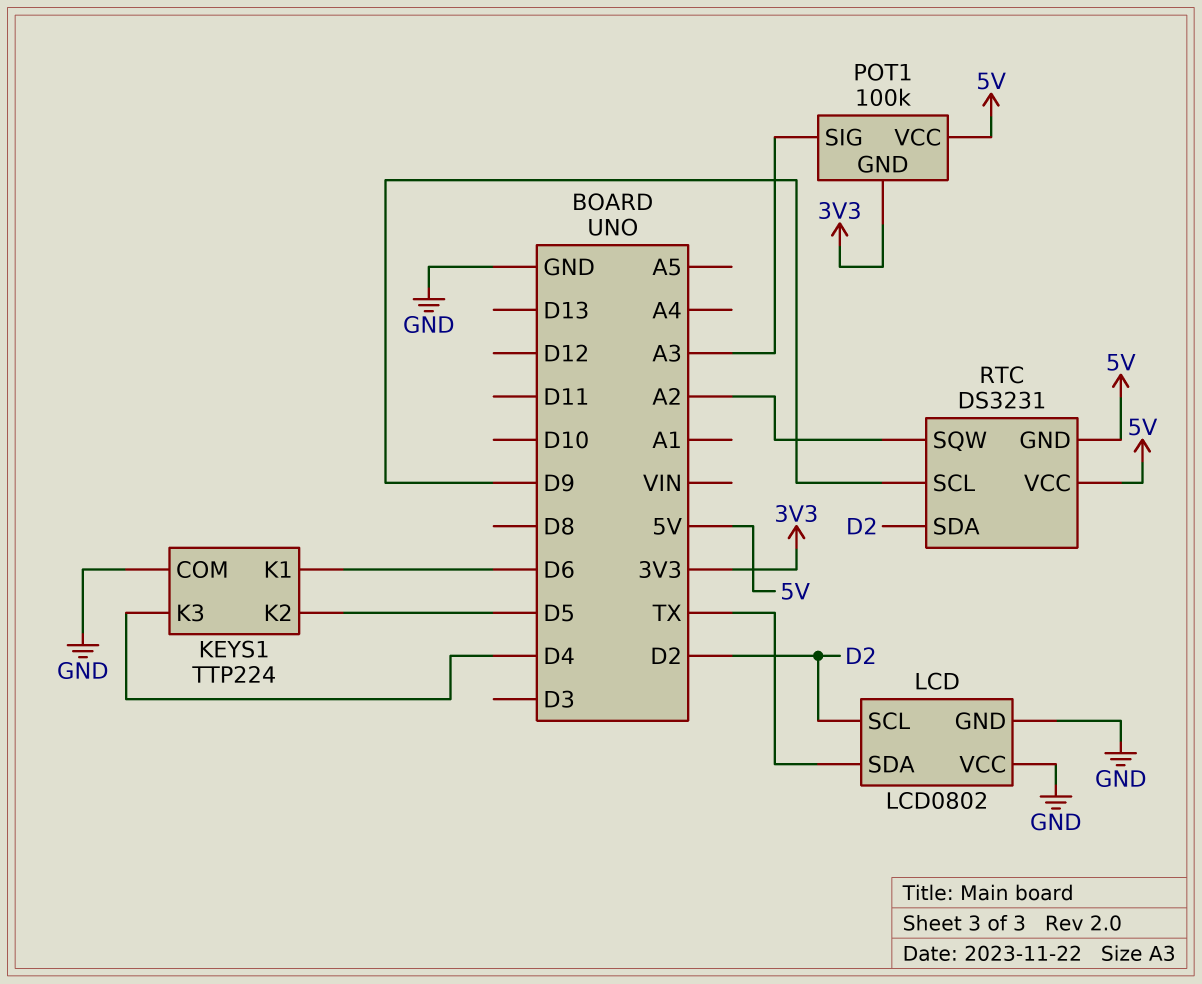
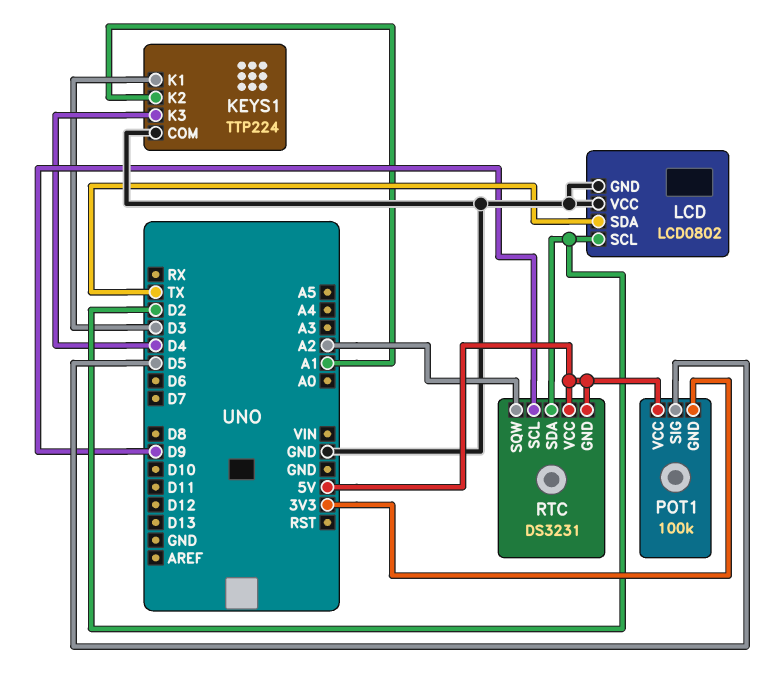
KEYS1 pin K1: D6 -> D3
KEYS1 pin K2: D5 -> A1
POT1 pin SIG: A3 -> D5

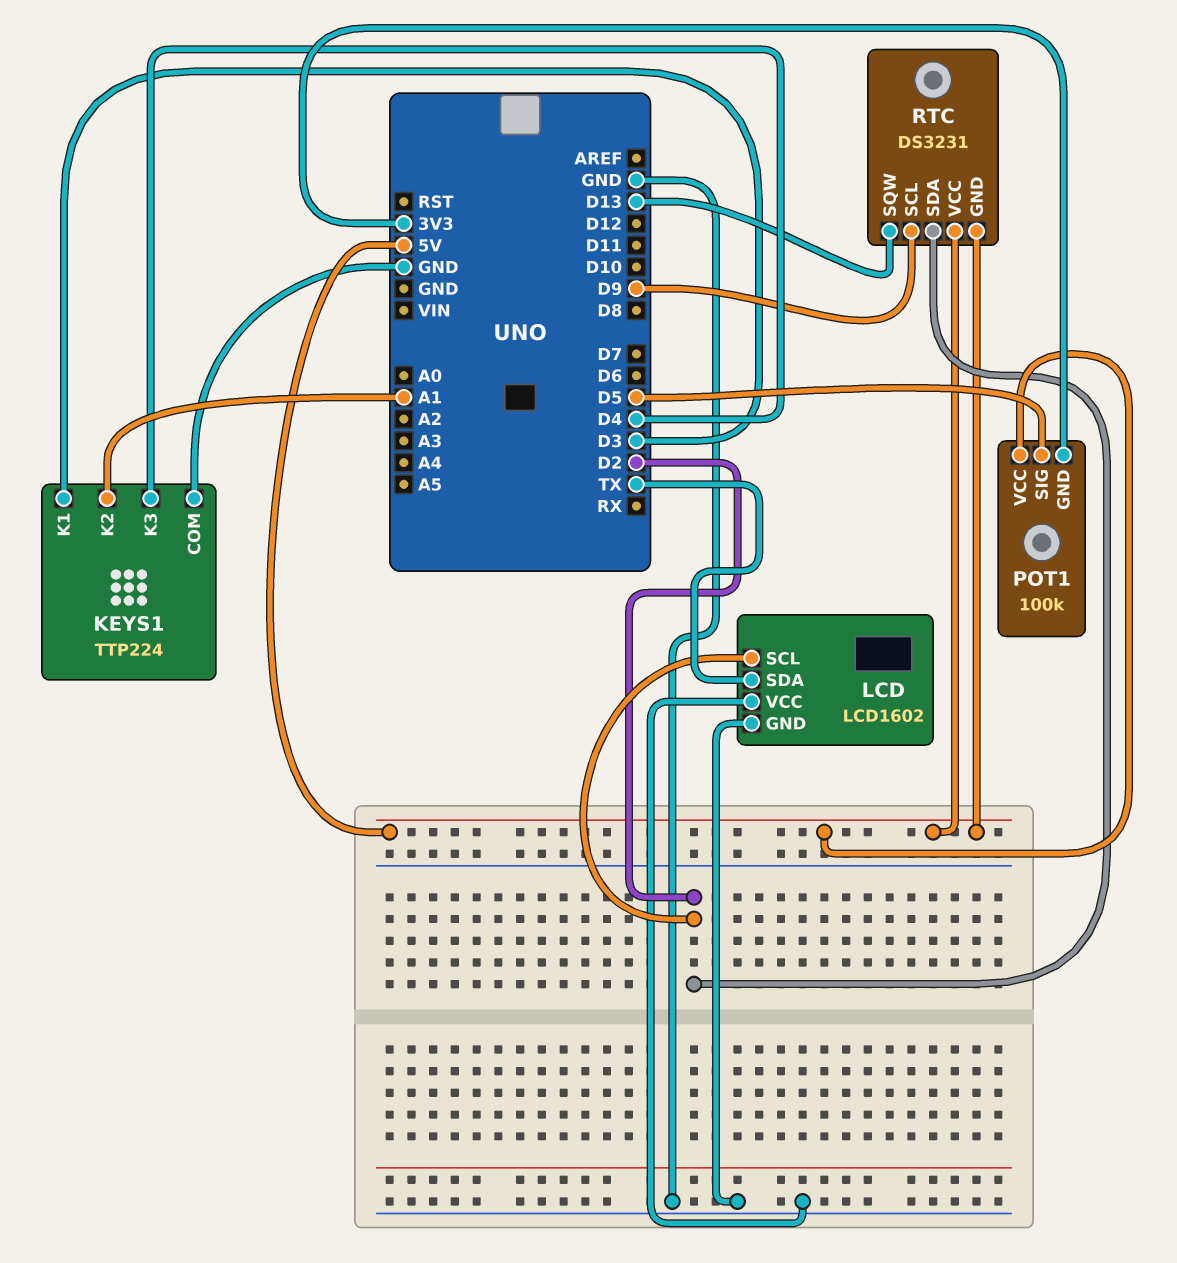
LCD: LCD0802 -> LCD1602
RTC pin SQW: A2 -> D13

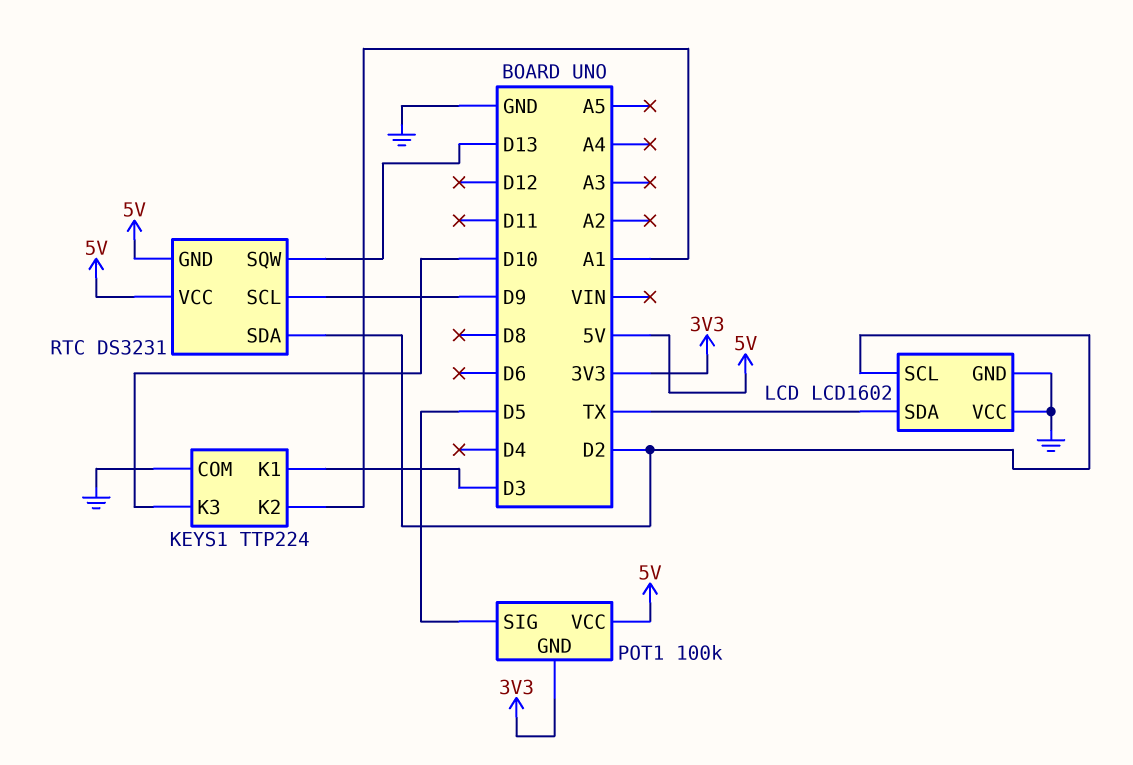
KEYS1 pin K3: D4 -> D10

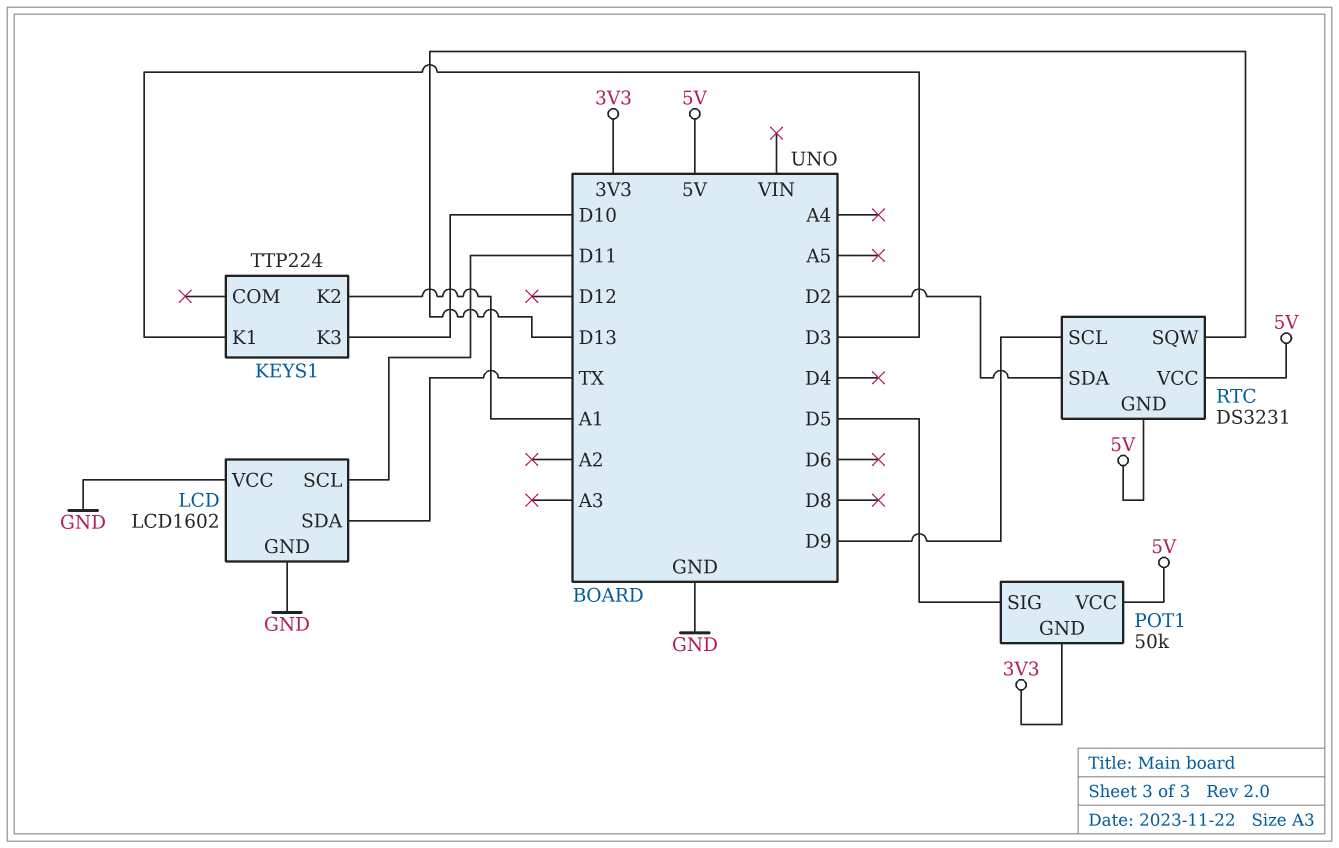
KEYS1 pin COM: GND -> none
LCD pin SCL: D2 -> D11
POT1: 100k -> 50k

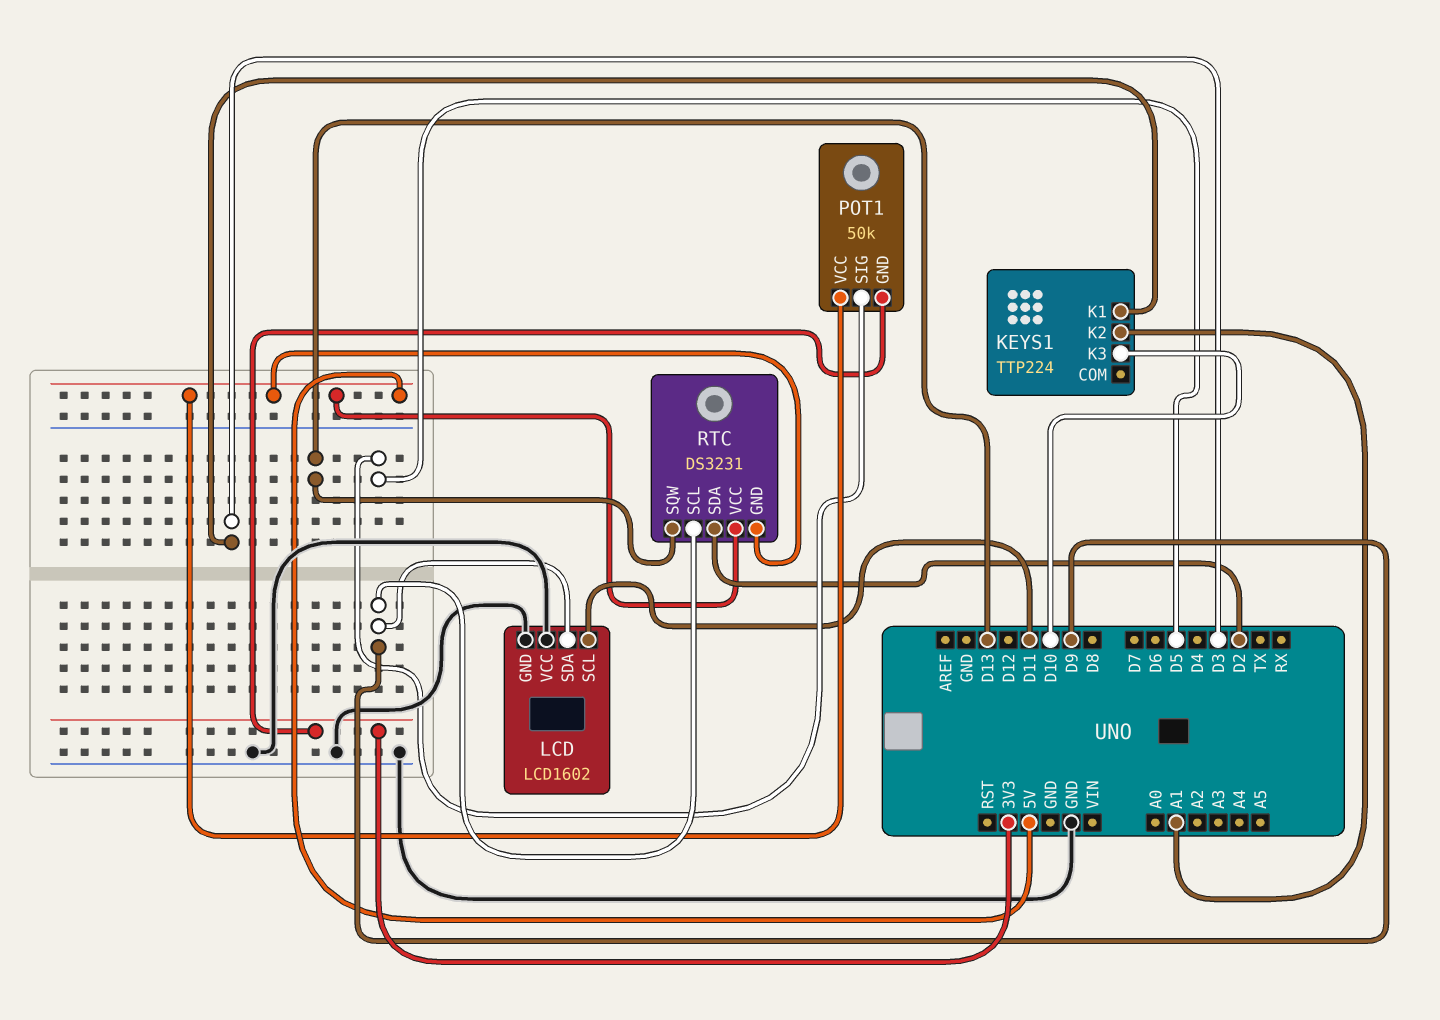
LCD pin SDA: TX -> D9

